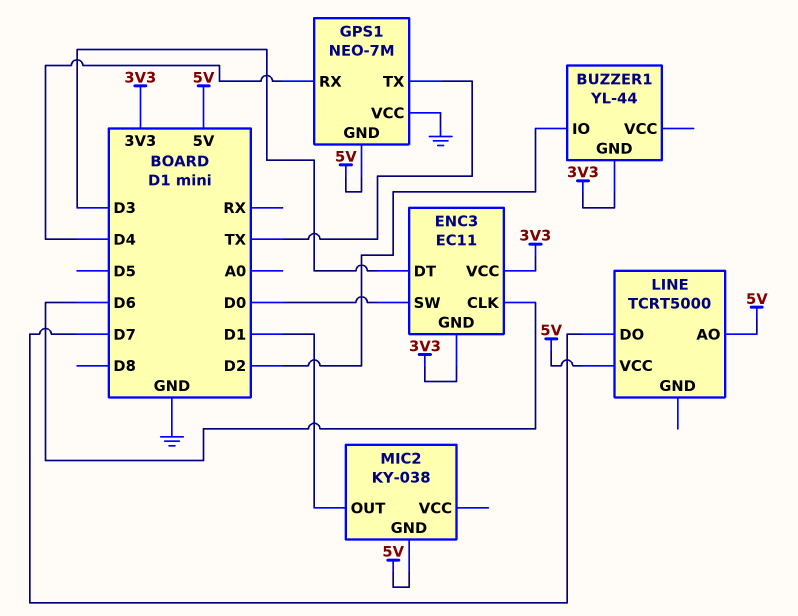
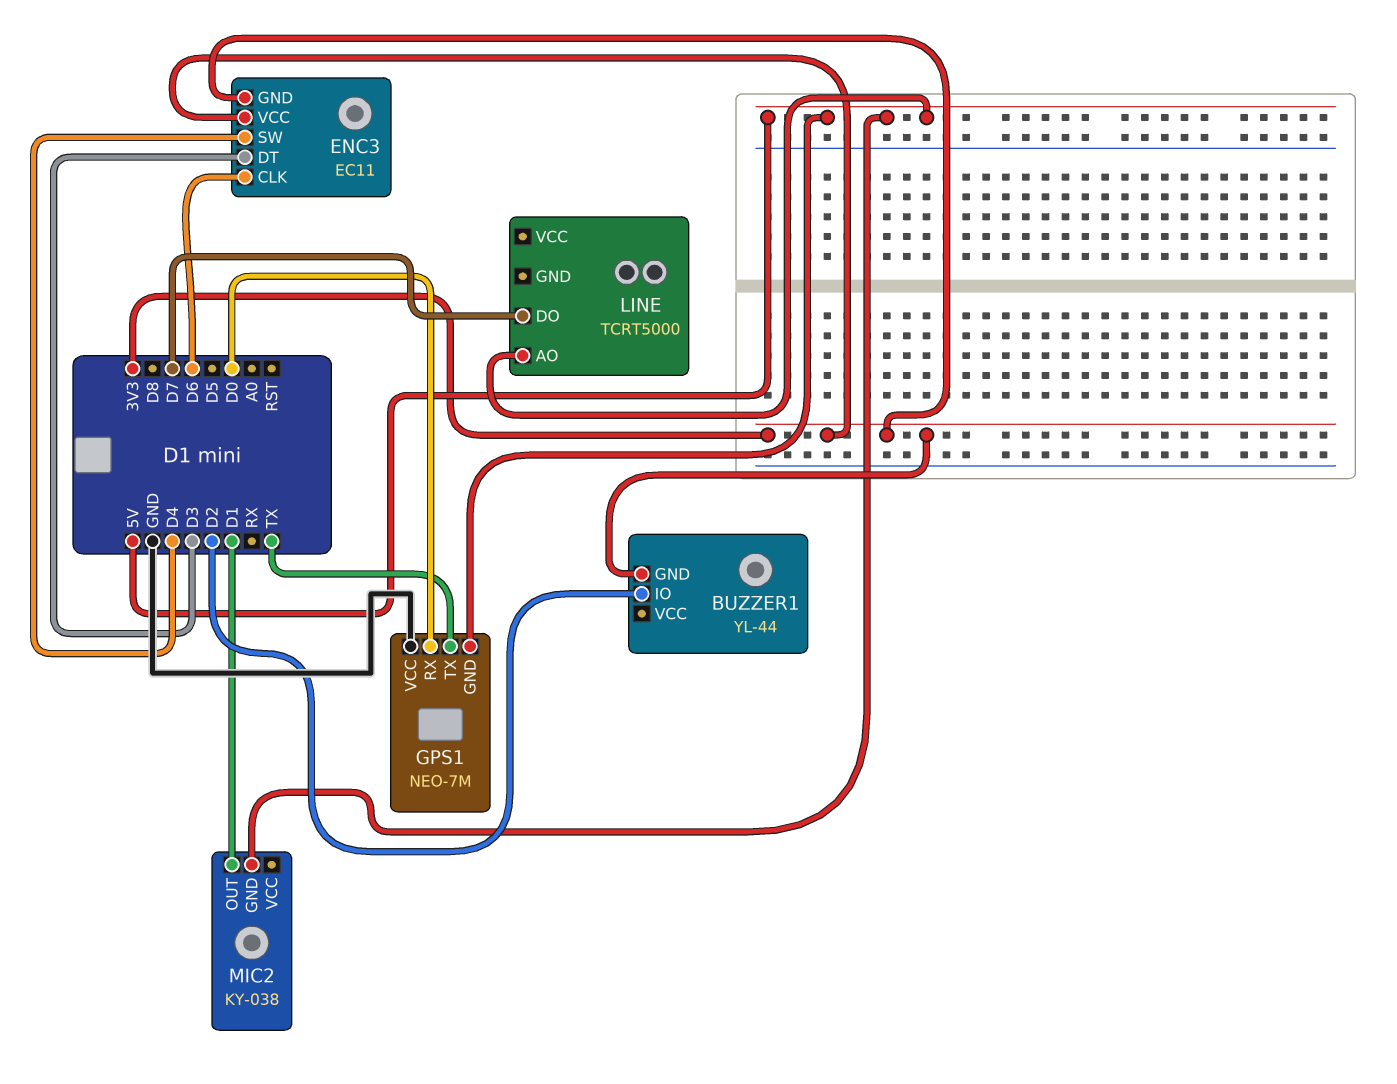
ENC3 pin SW: D0 -> D4
GPS1 pin RX: D4 -> D0
LINE pin VCC: 5V -> none

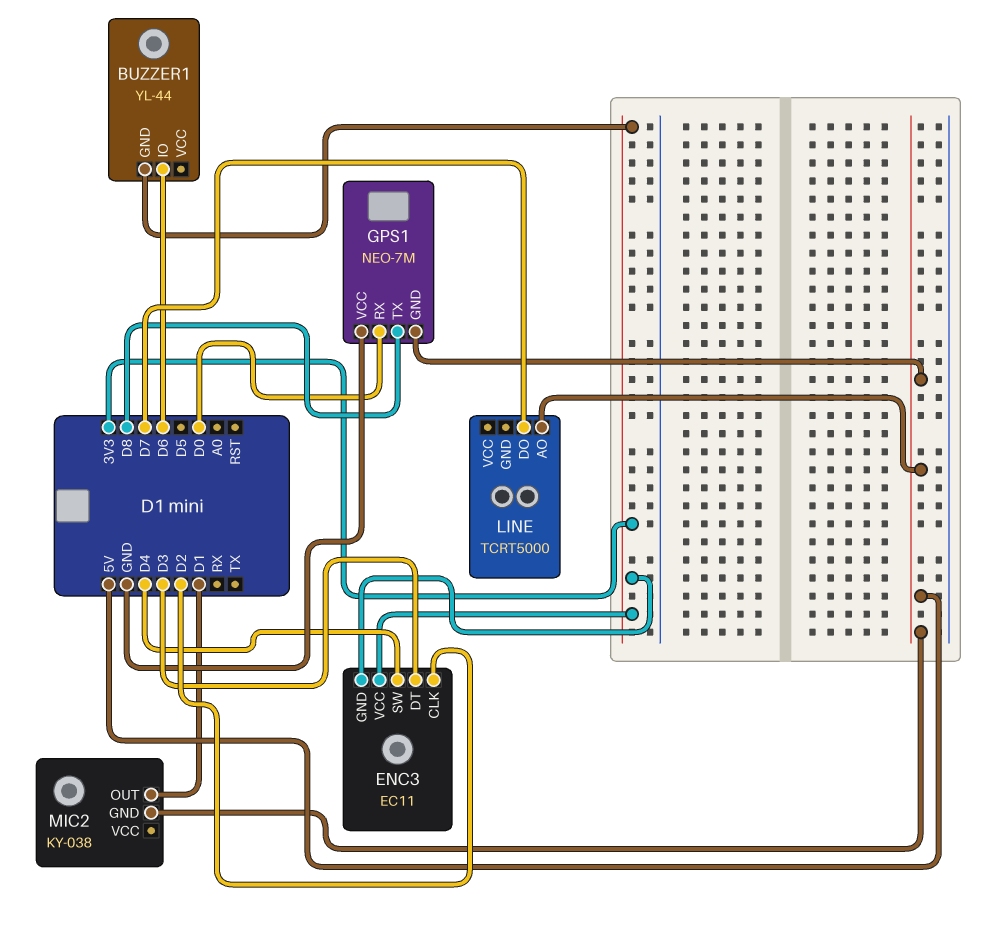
BUZZER1 pin IO: D2 -> D6
ENC3 pin CLK: D6 -> D2
GPS1 pin TX: TX -> D8

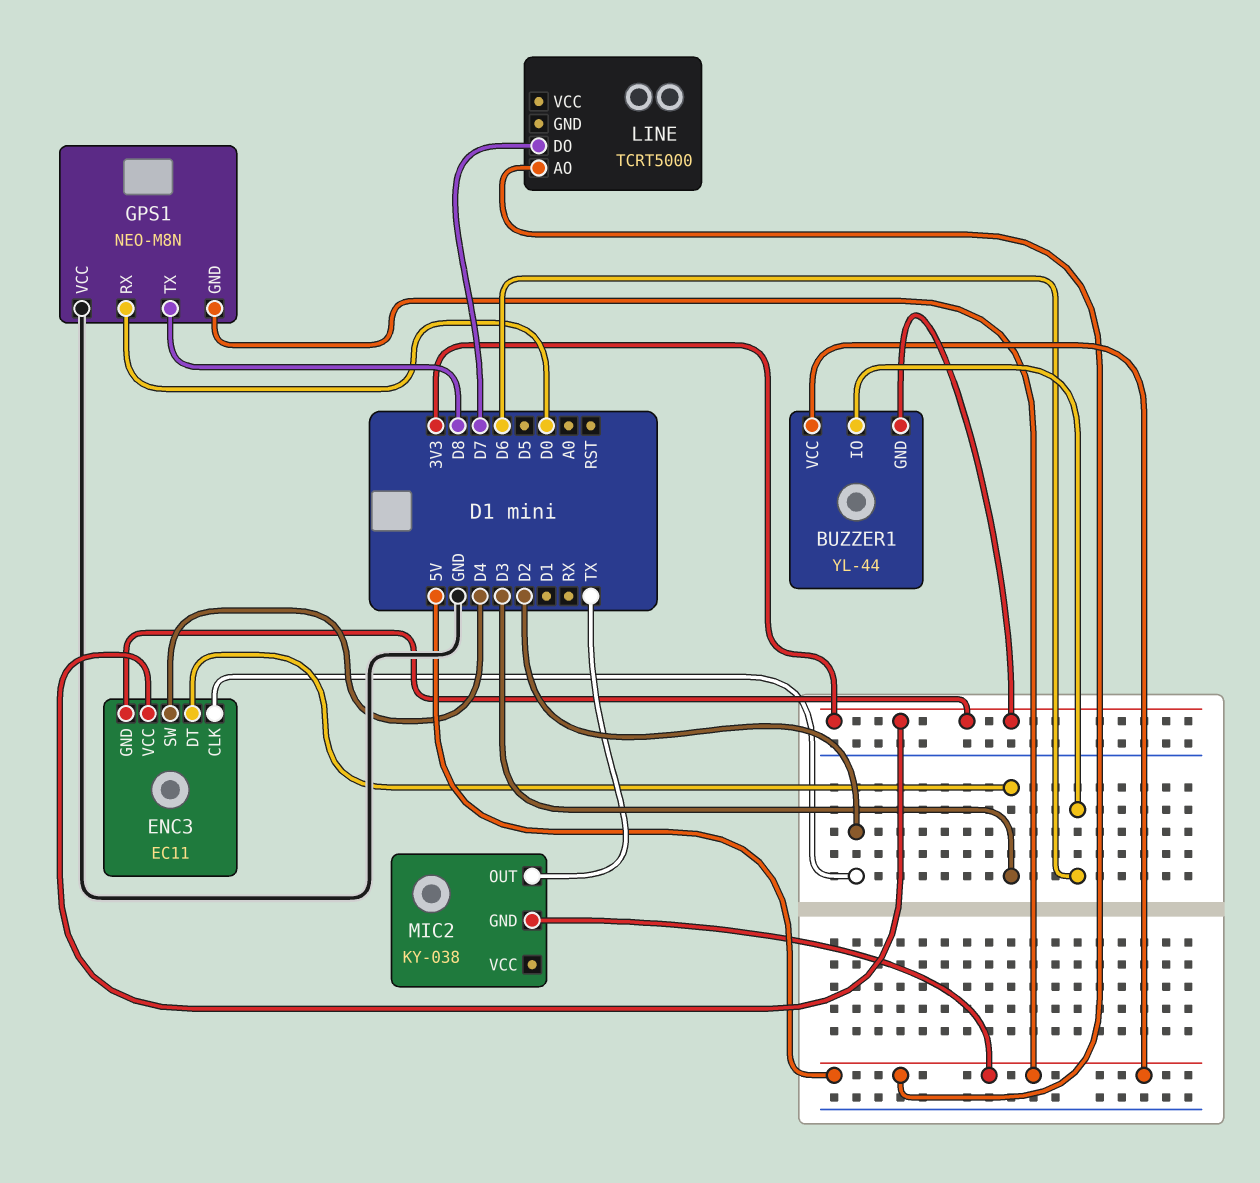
BUZZER1 pin VCC: none -> 5V
GPS1: NEO-7M -> NEO-M8N
MIC2 pin OUT: D1 -> TX

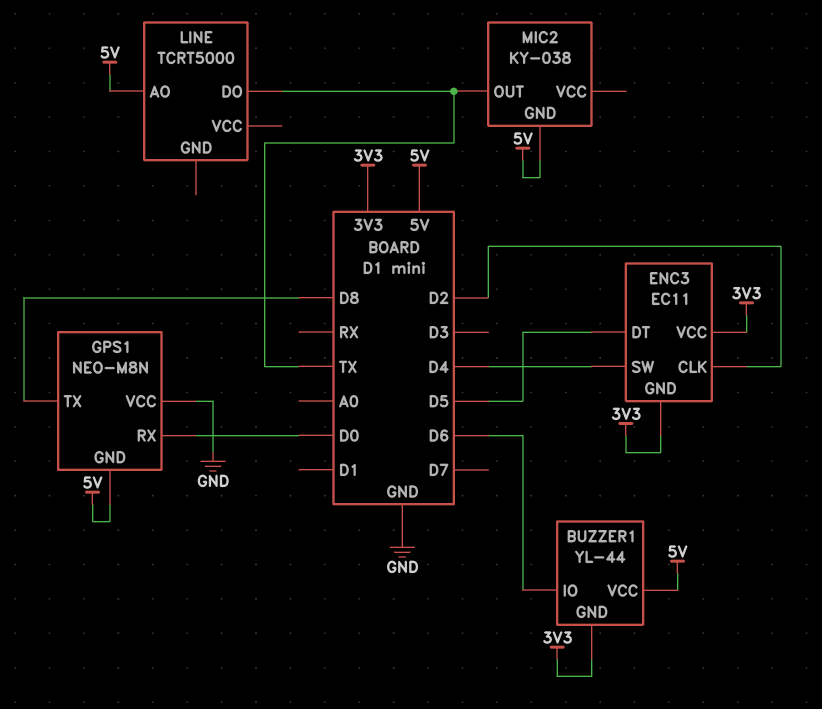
ENC3 pin DT: D3 -> D5
LINE pin DO: D7 -> TX

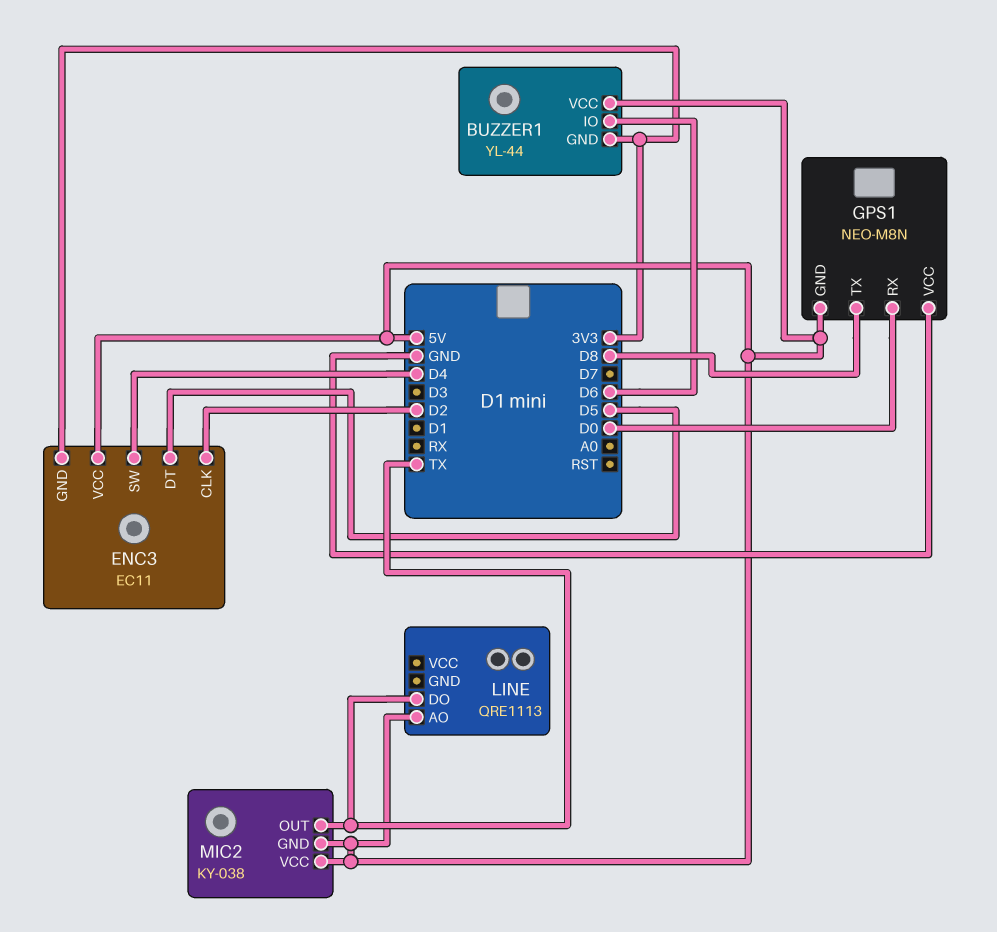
ENC3 pin VCC: 3V3 -> 5V
LINE: TCRT5000 -> QRE1113
MIC2 pin VCC: none -> 5V

